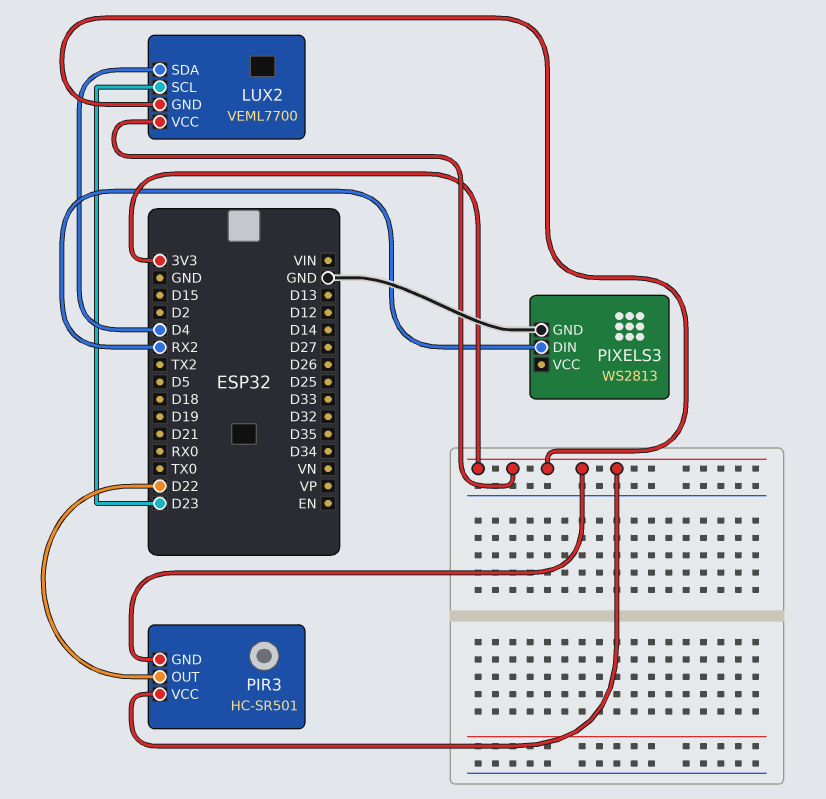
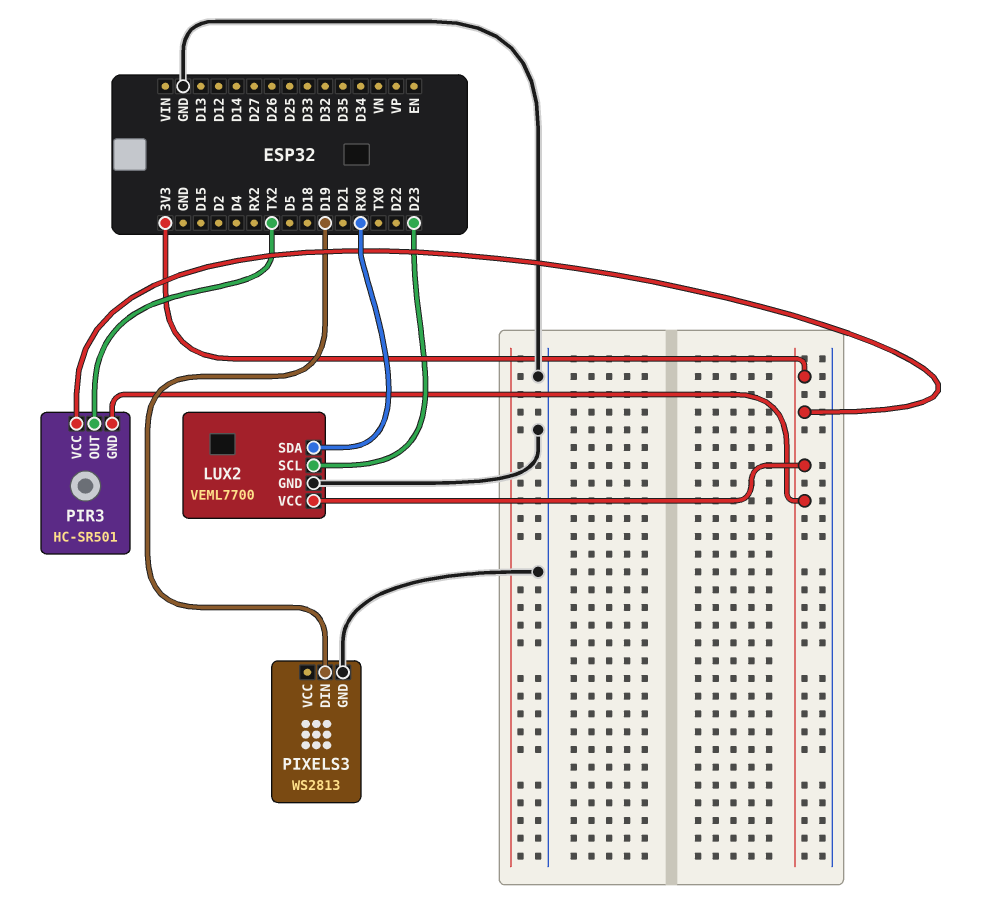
LUX2 pin GND: 3V3 -> GND
LUX2 pin SDA: D4 -> RX0
PIR3 pin OUT: D22 -> TX2
PIXELS3 pin DIN: RX2 -> D19

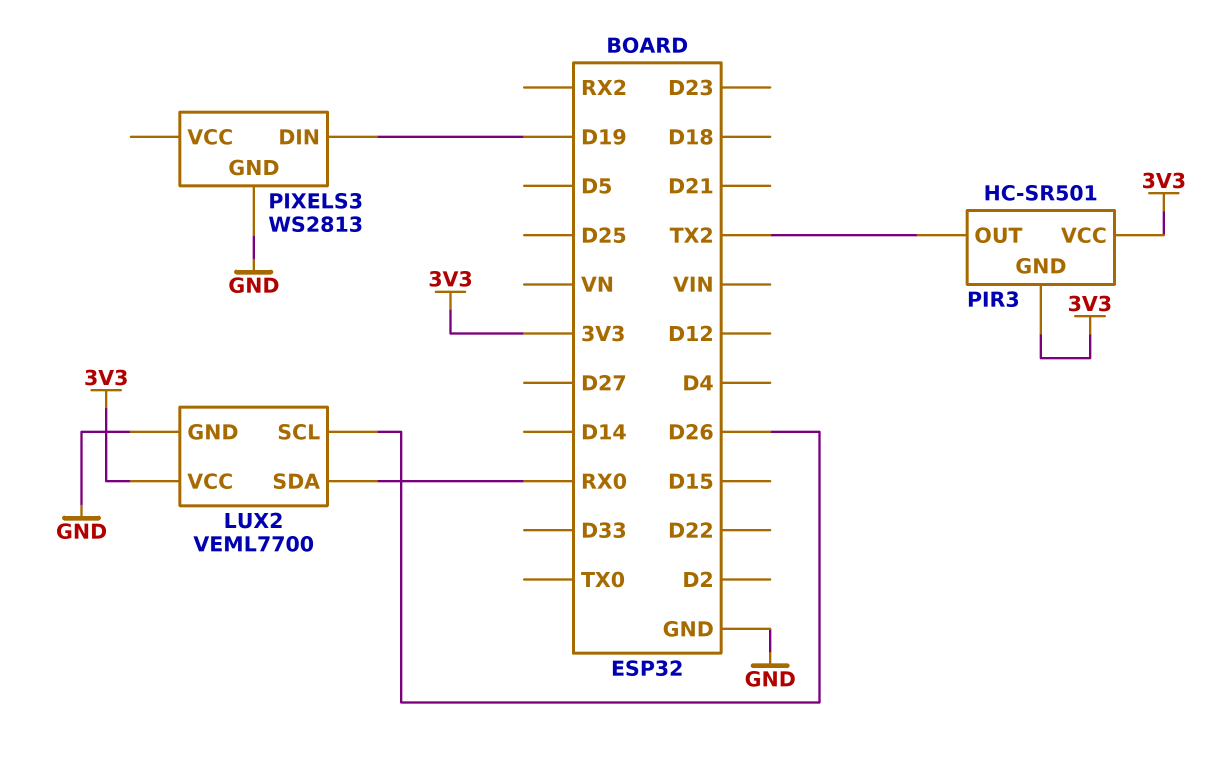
LUX2 pin SCL: D23 -> D26

